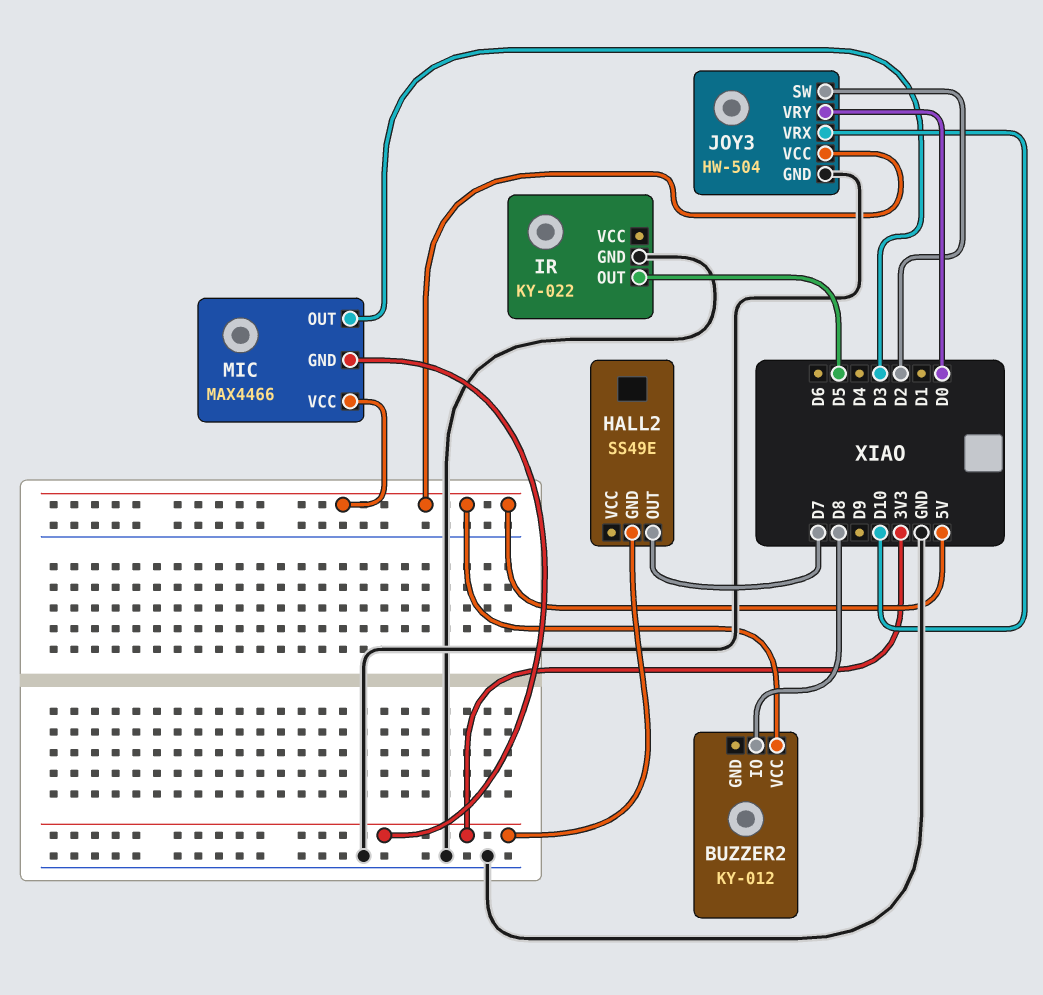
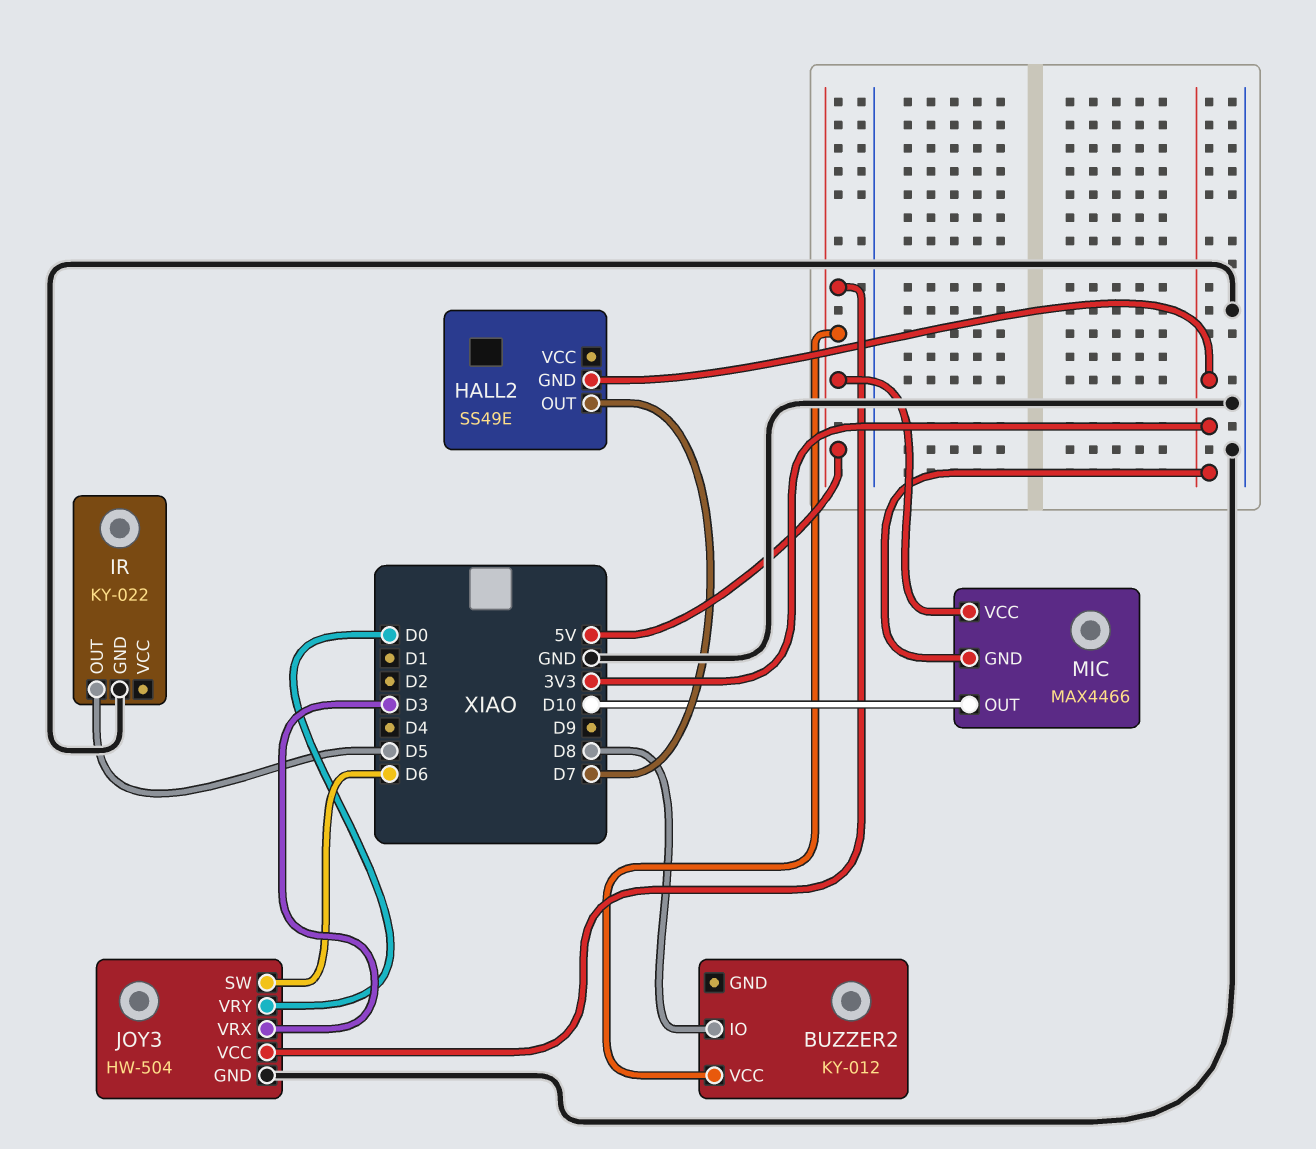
JOY3 pin SW: D2 -> D6
JOY3 pin VRX: D10 -> D3
MIC pin OUT: D3 -> D10

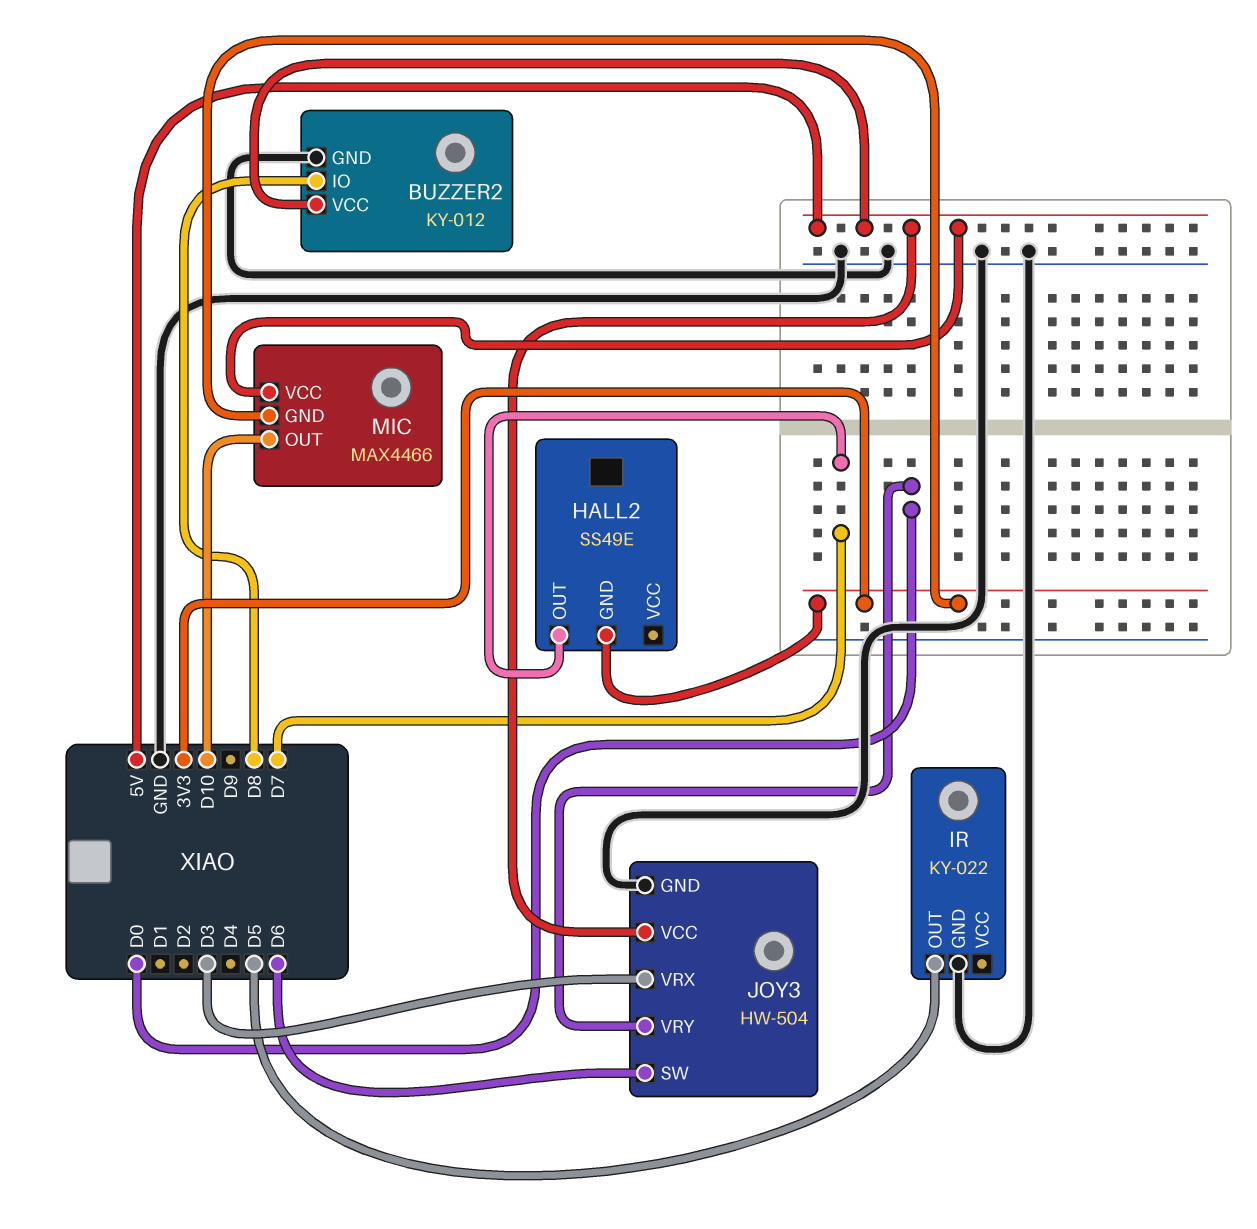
BUZZER2 pin GND: none -> GND

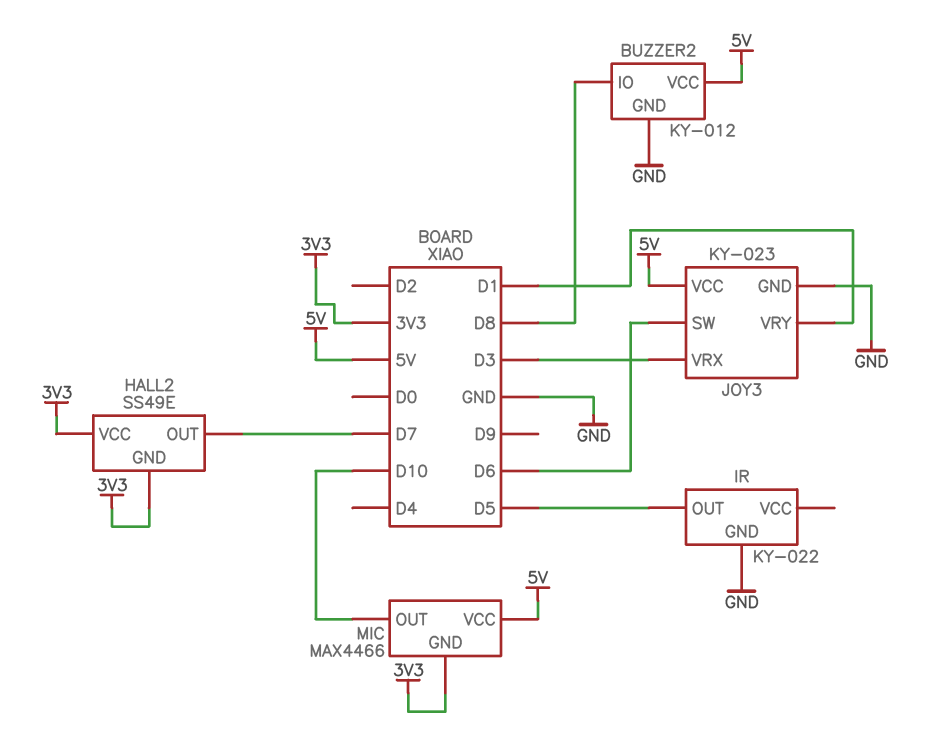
HALL2 pin VCC: none -> 3V3
JOY3: HW-504 -> KY-023
JOY3 pin VRY: D0 -> D1

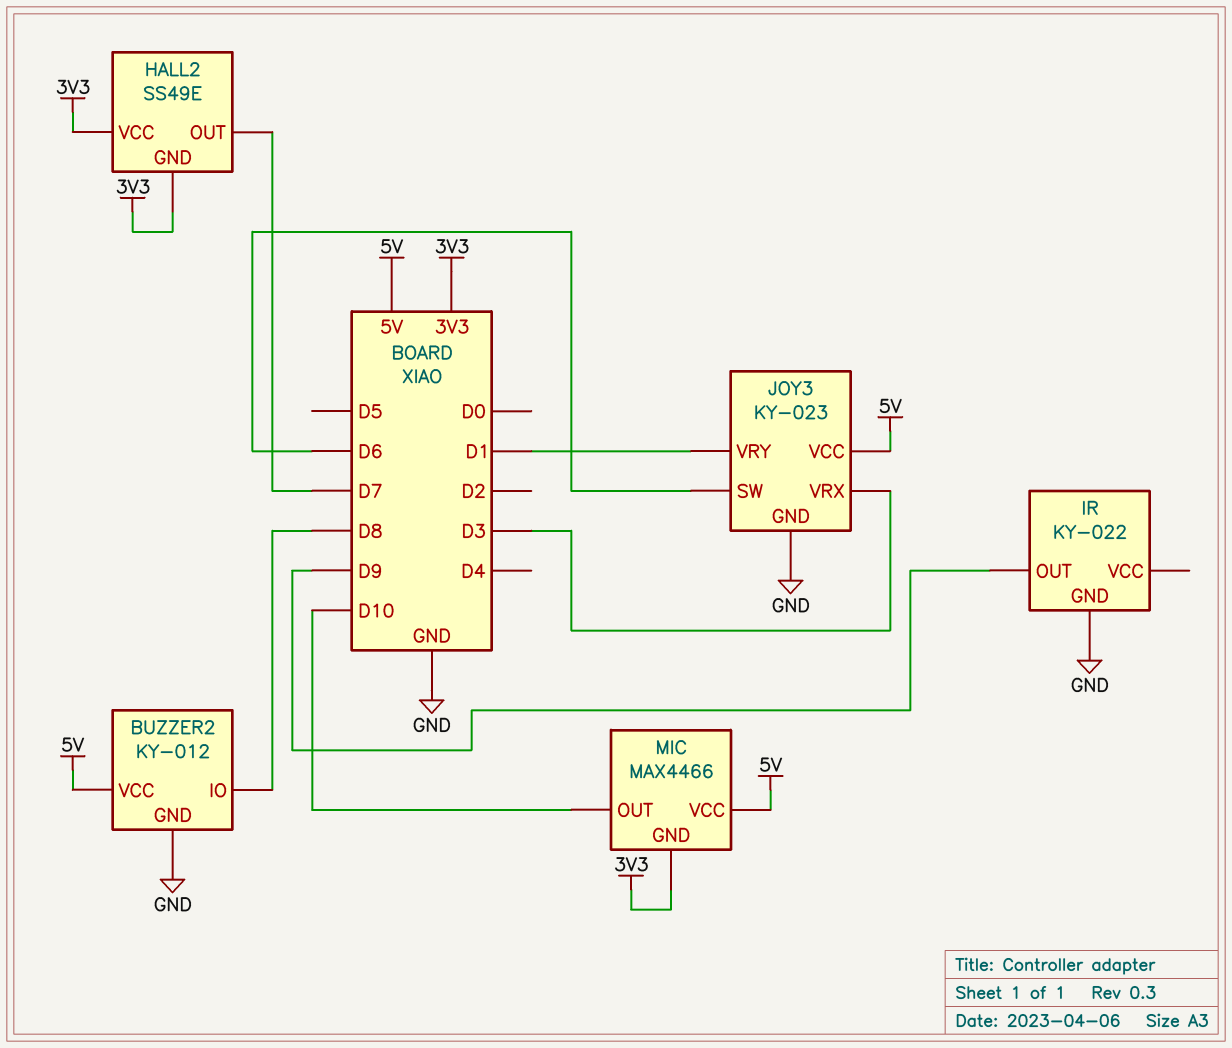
IR pin OUT: D5 -> D9

